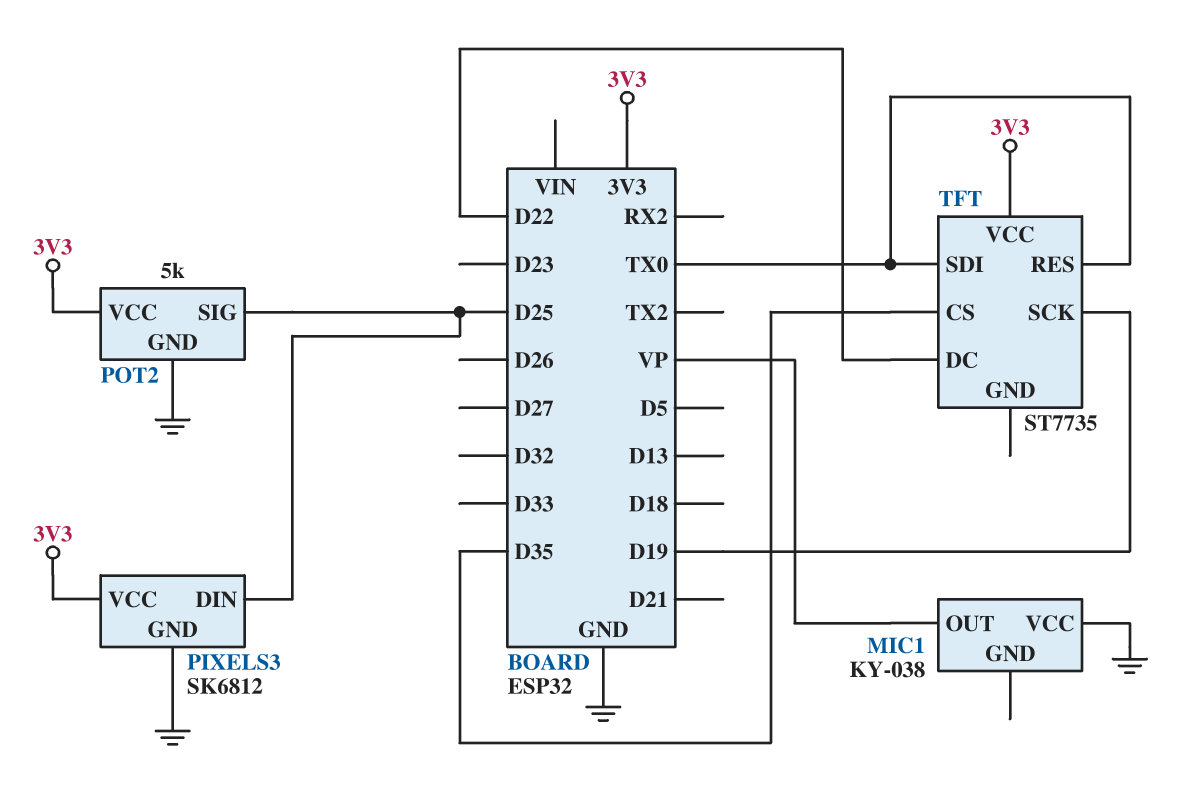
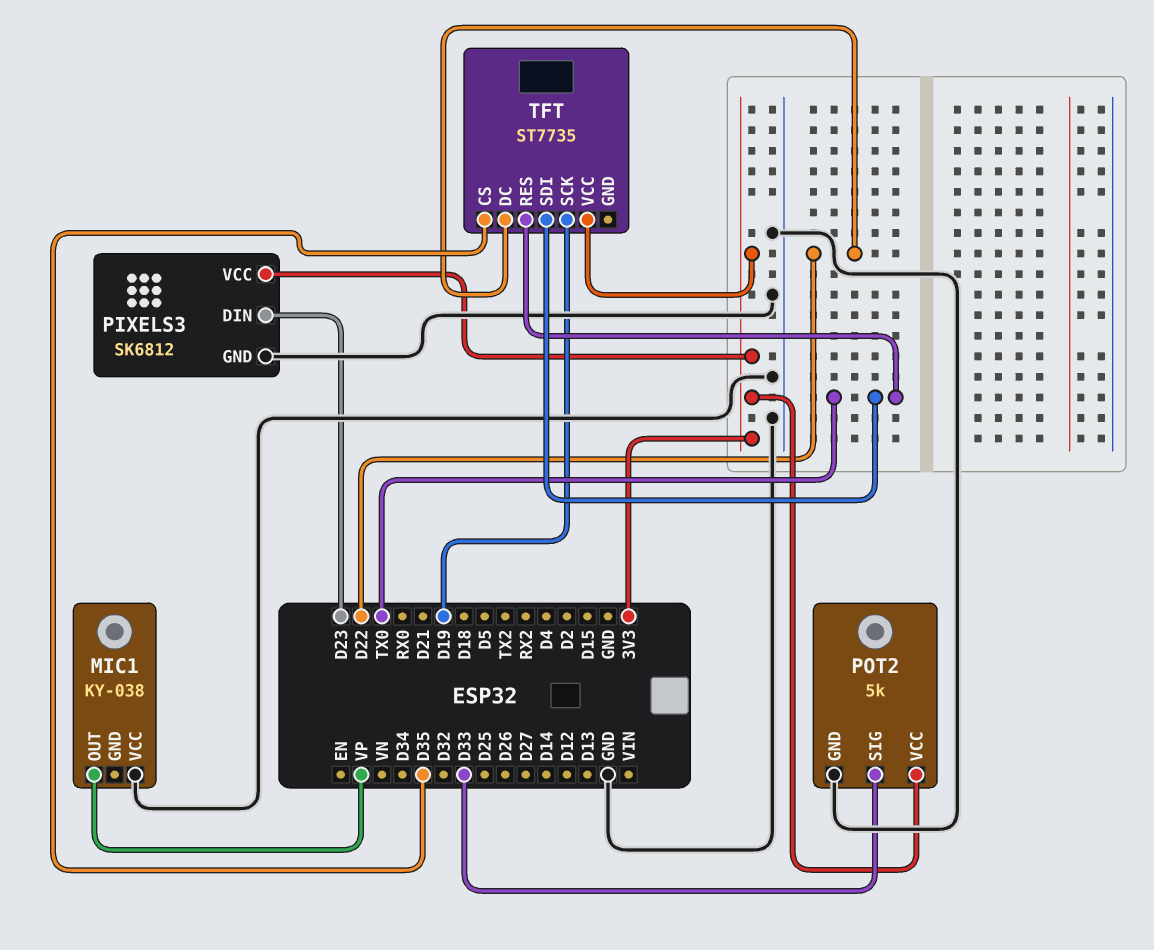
PIXELS3 pin DIN: D25 -> D23
POT2 pin SIG: D25 -> D33

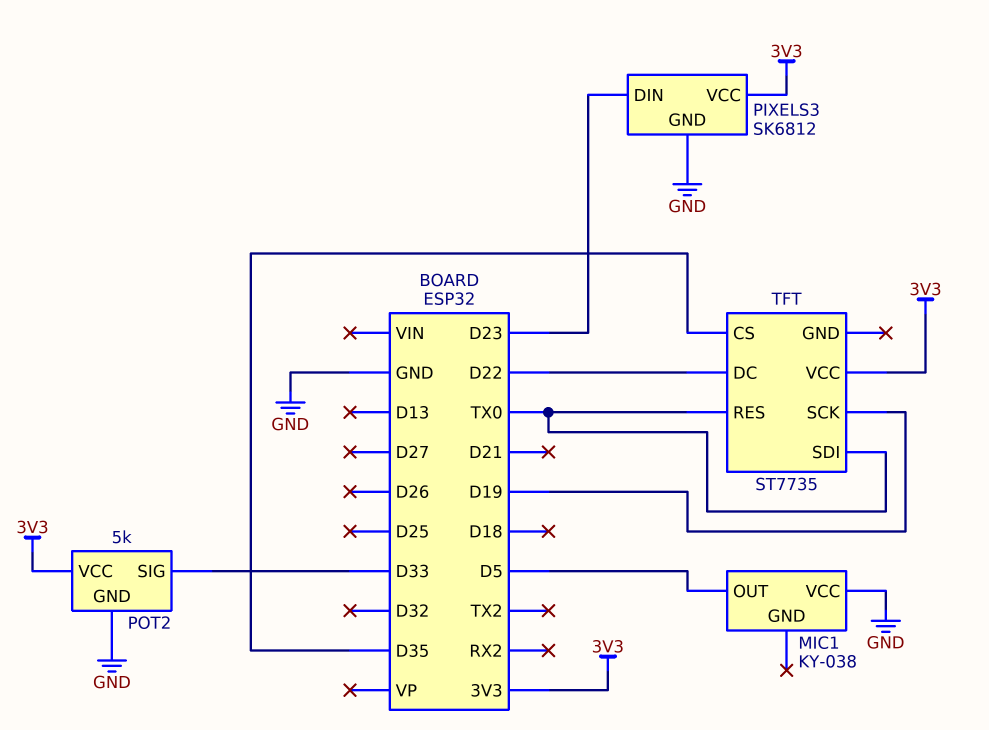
MIC1 pin OUT: VP -> D5

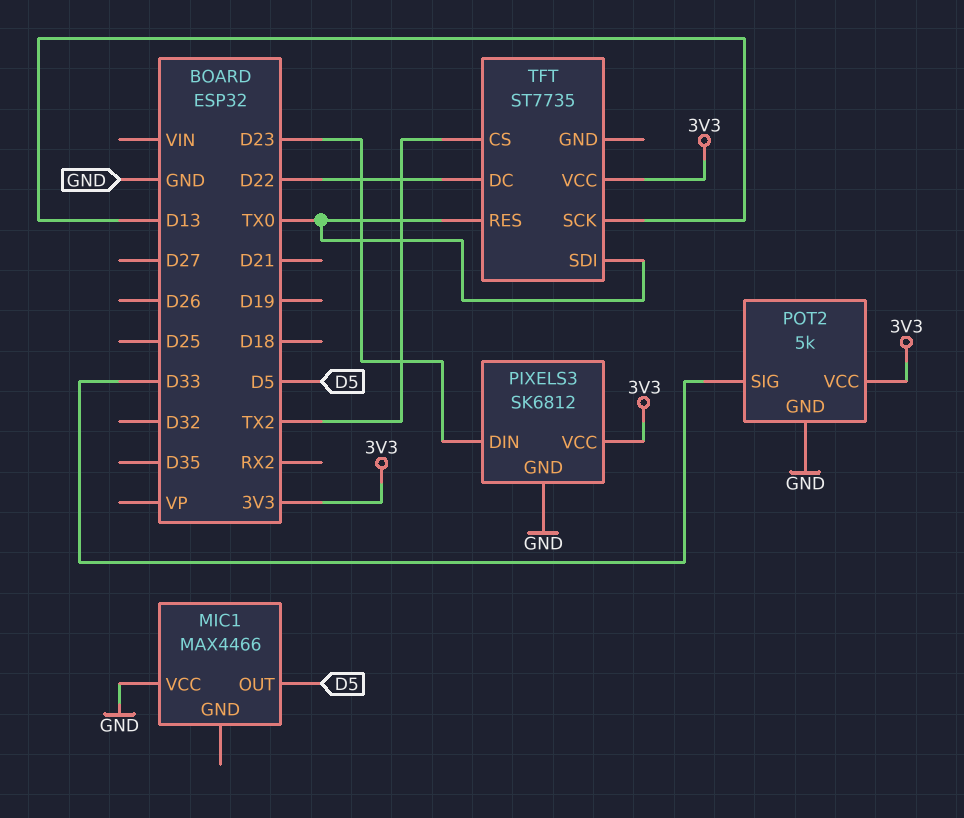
MIC1: KY-038 -> MAX4466
TFT pin CS: D35 -> TX2
TFT pin SCK: D19 -> D13

